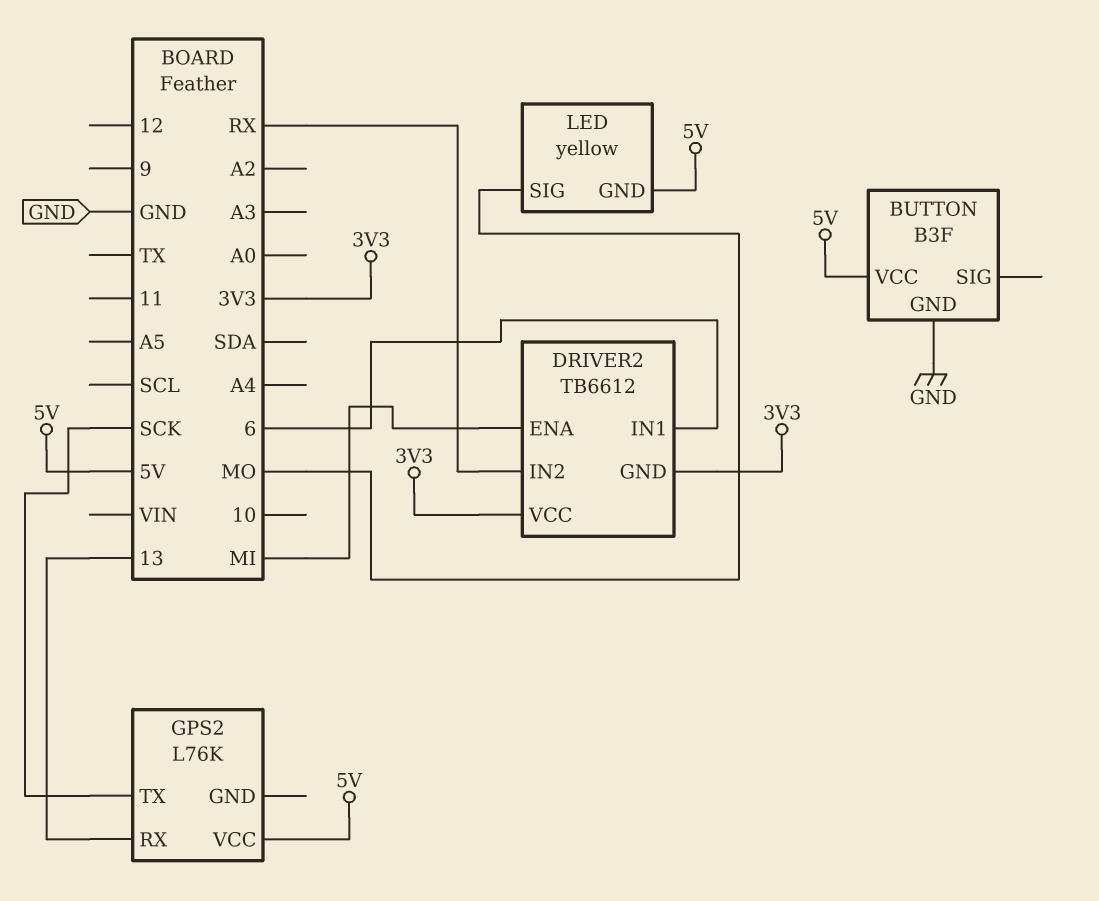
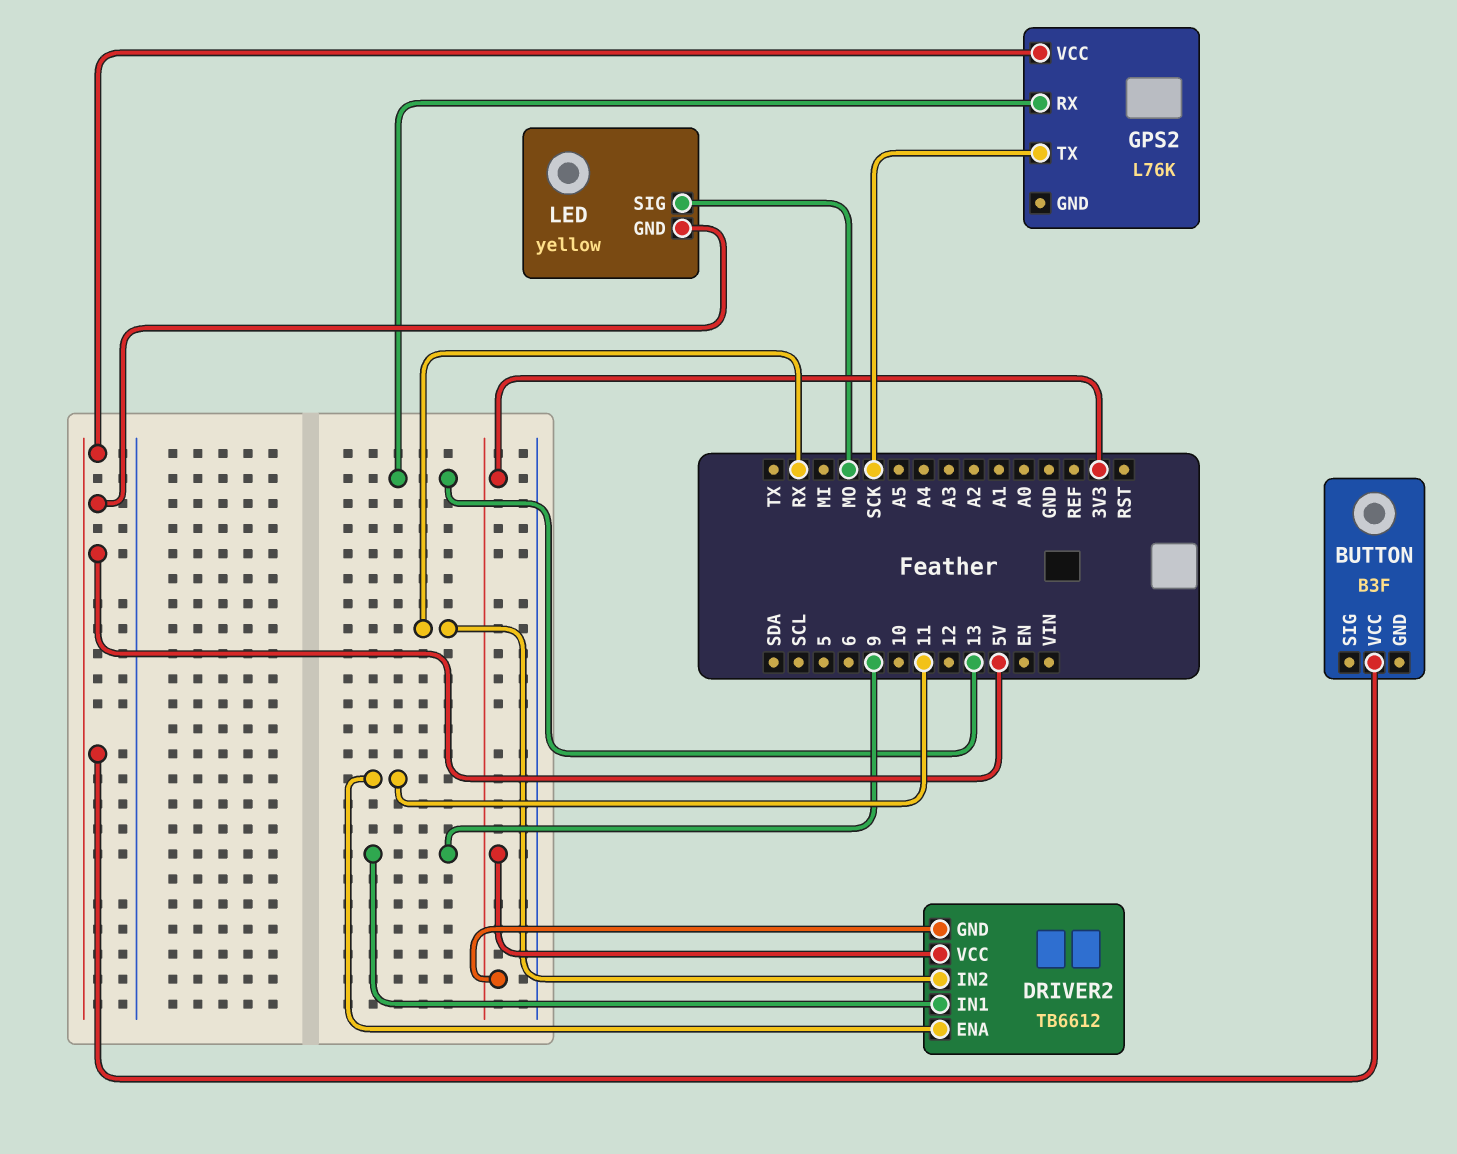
BUTTON pin GND: GND -> none
DRIVER2 pin ENA: MI -> 11
DRIVER2 pin IN1: 6 -> 9

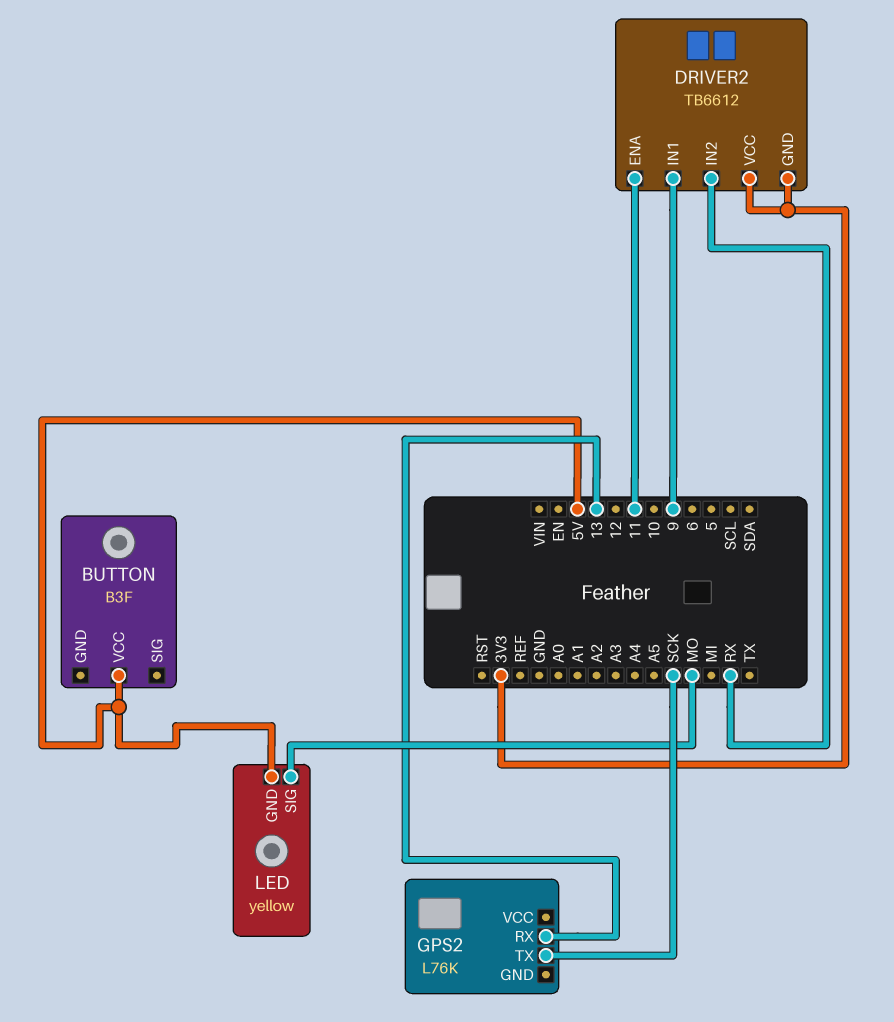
GPS2 pin VCC: 5V -> none

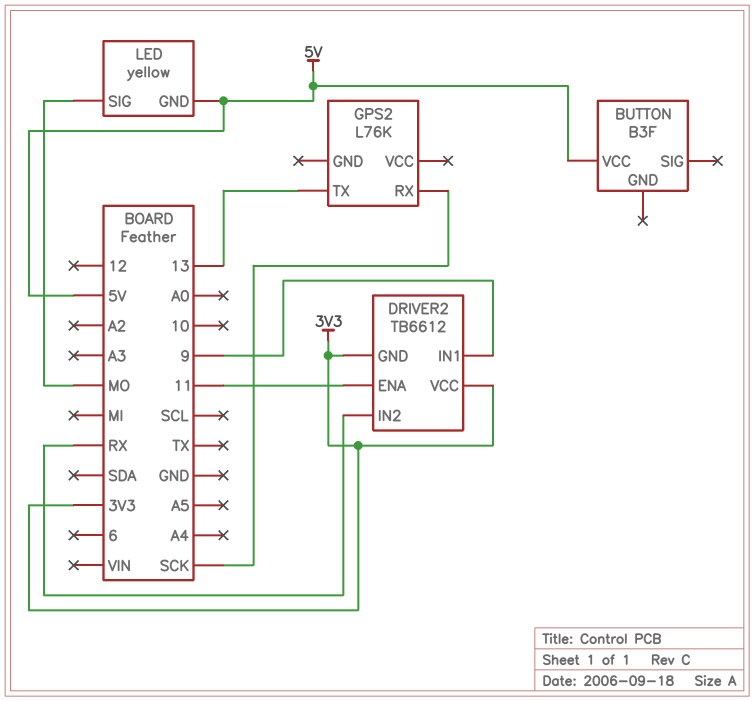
GPS2 pin RX: 13 -> SCK
GPS2 pin TX: SCK -> 13

